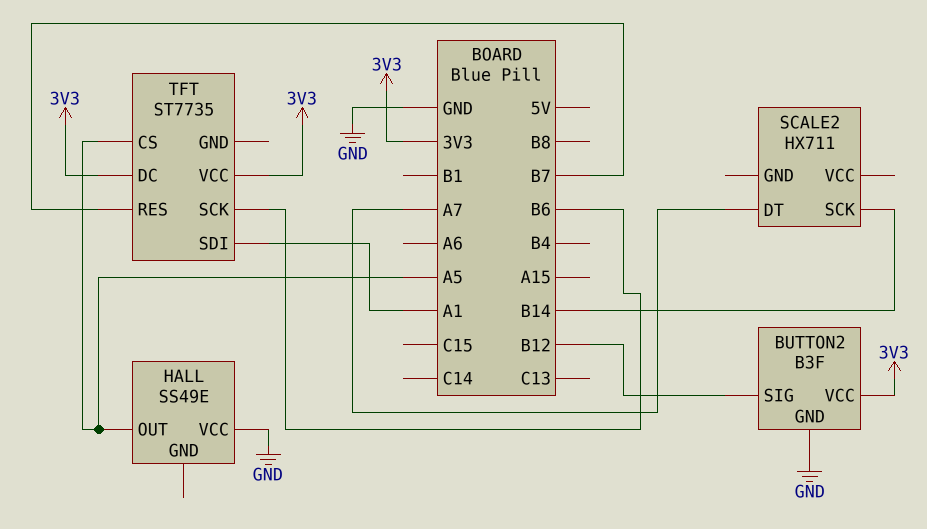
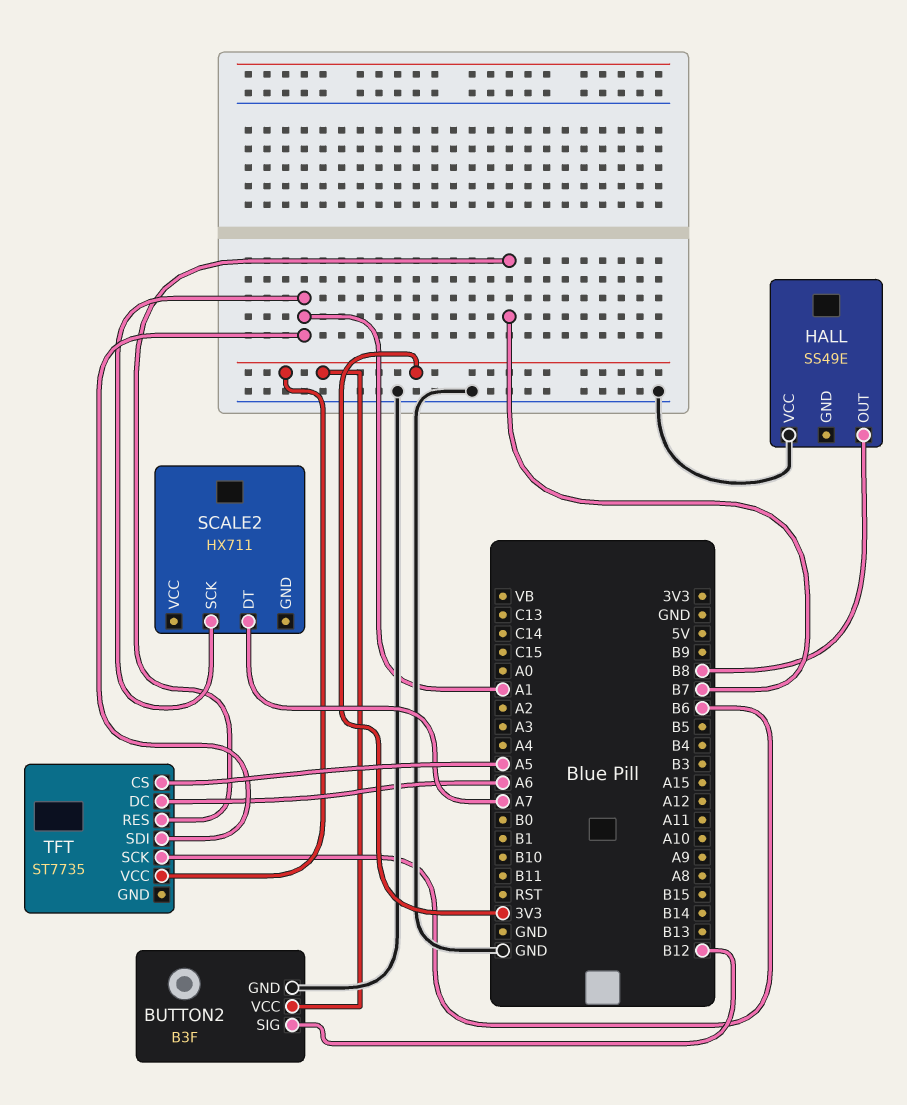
HALL pin OUT: A5 -> B8
SCALE2 pin SCK: B14 -> A1
TFT pin DC: 3V3 -> A6

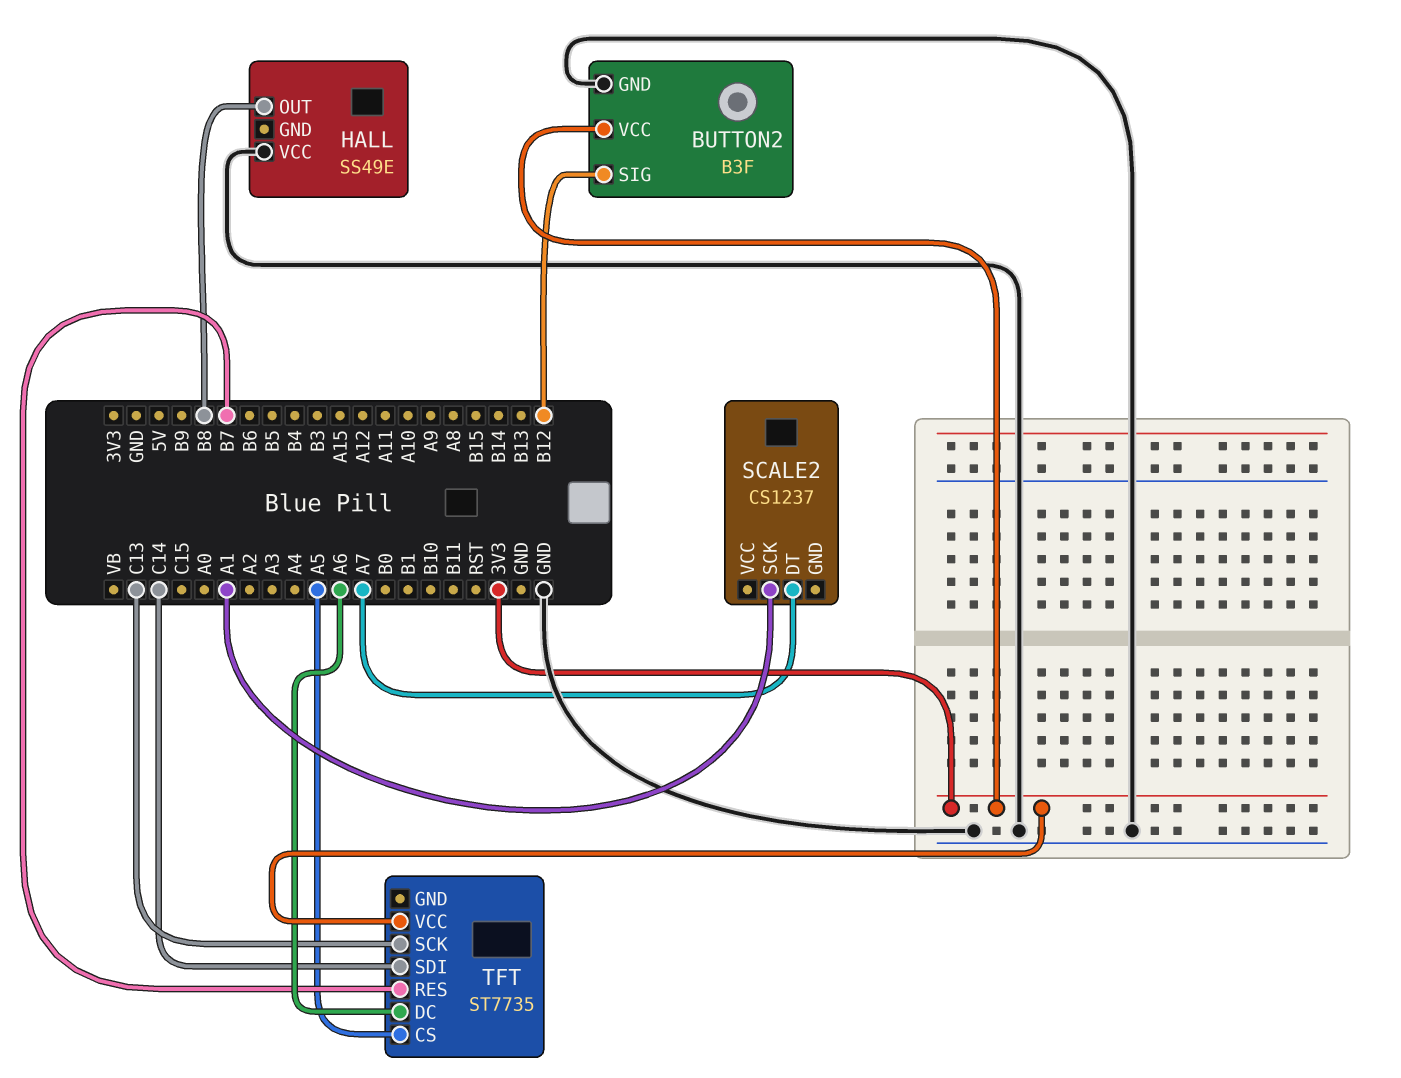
SCALE2: HX711 -> CS1237
TFT pin SCK: B6 -> C13
TFT pin SDI: A1 -> C14

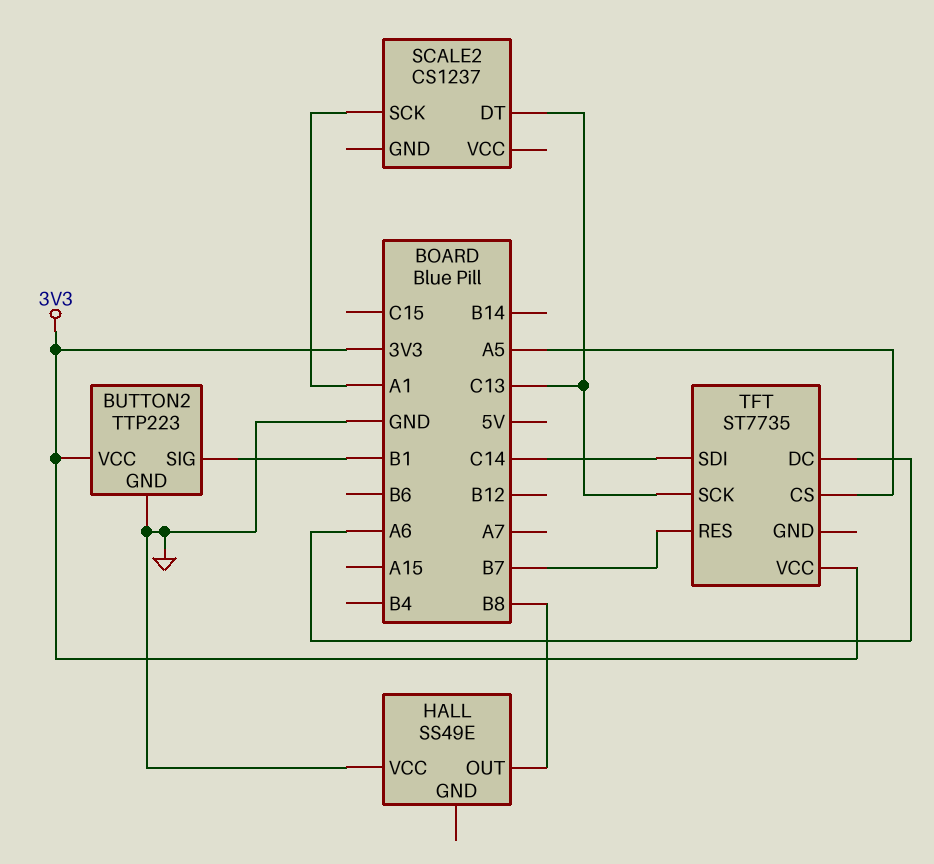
BUTTON2: B3F -> TTP223
BUTTON2 pin SIG: B12 -> B1
SCALE2 pin DT: A7 -> C13

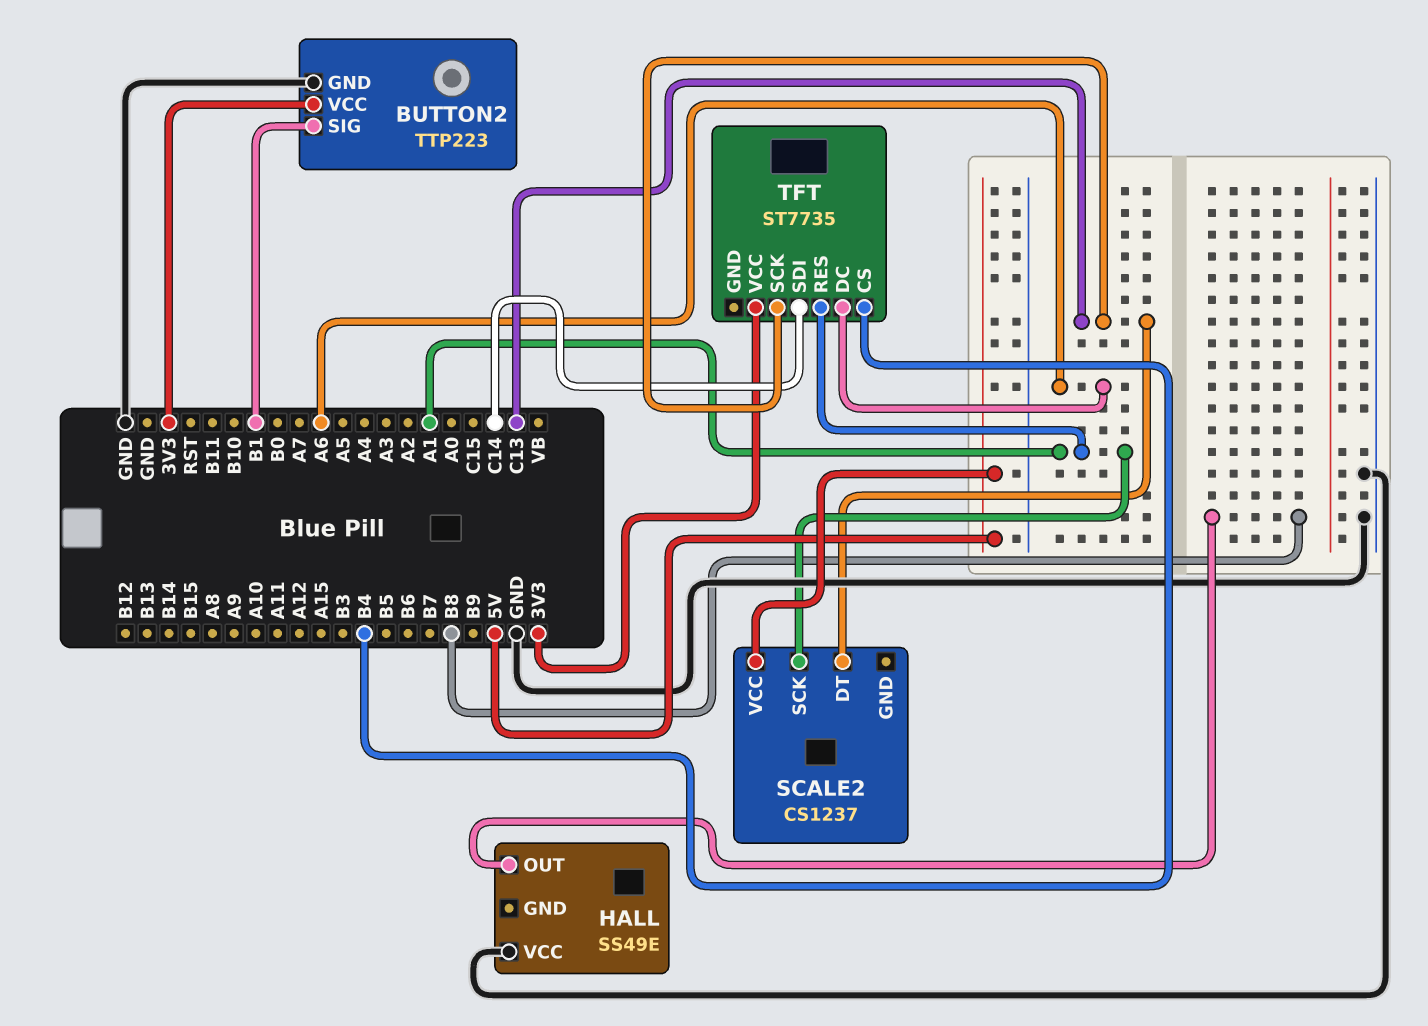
SCALE2 pin VCC: none -> 5V
TFT pin CS: A5 -> B4
TFT pin RES: B7 -> A1

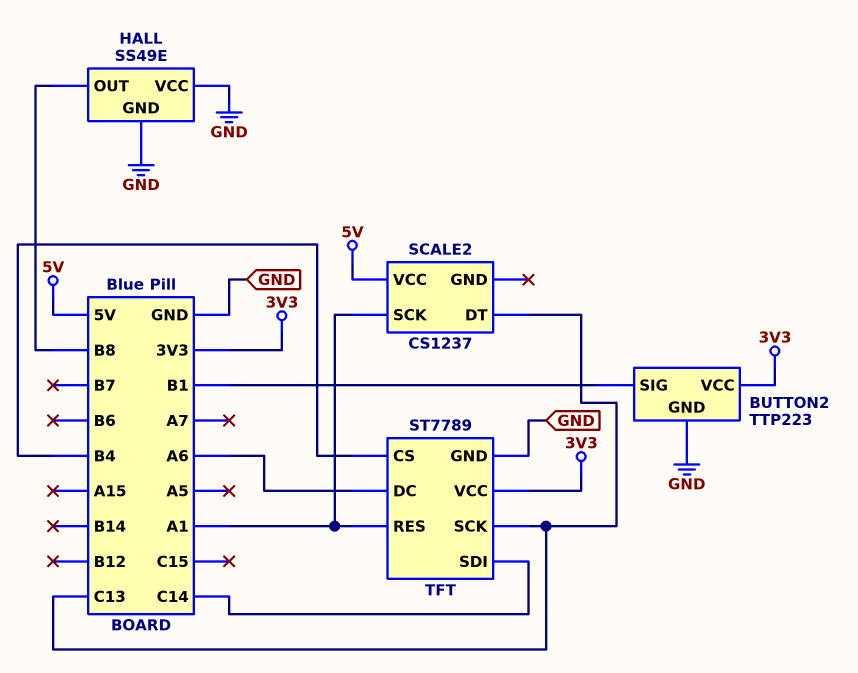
HALL pin GND: none -> GND
TFT: ST7735 -> ST7789
TFT pin GND: none -> GND

